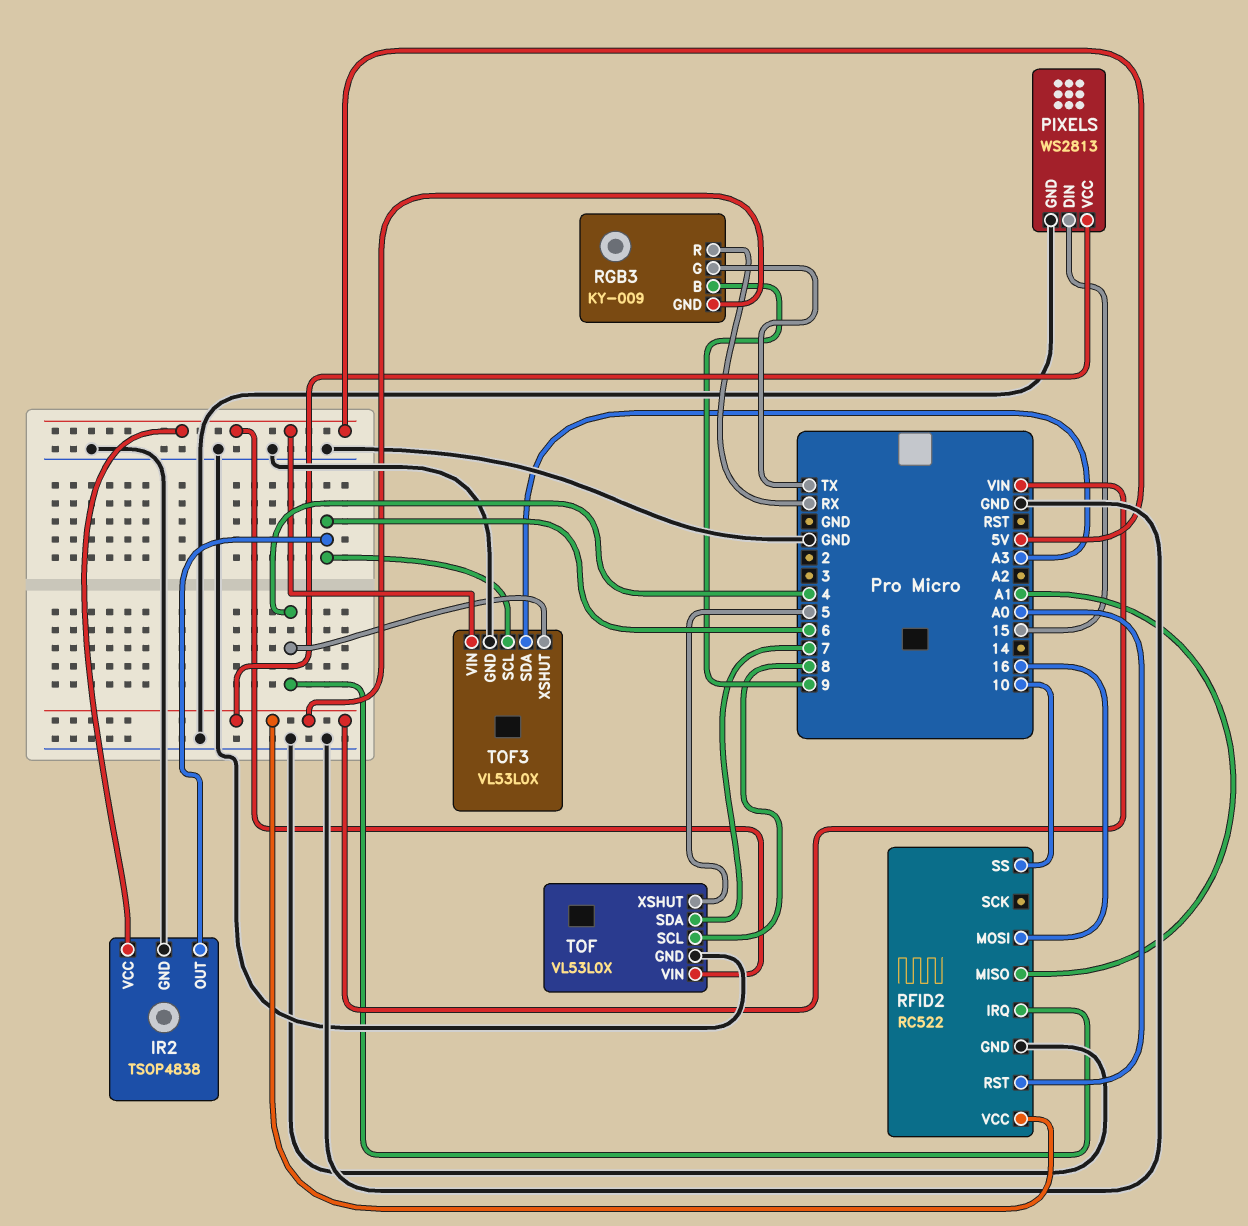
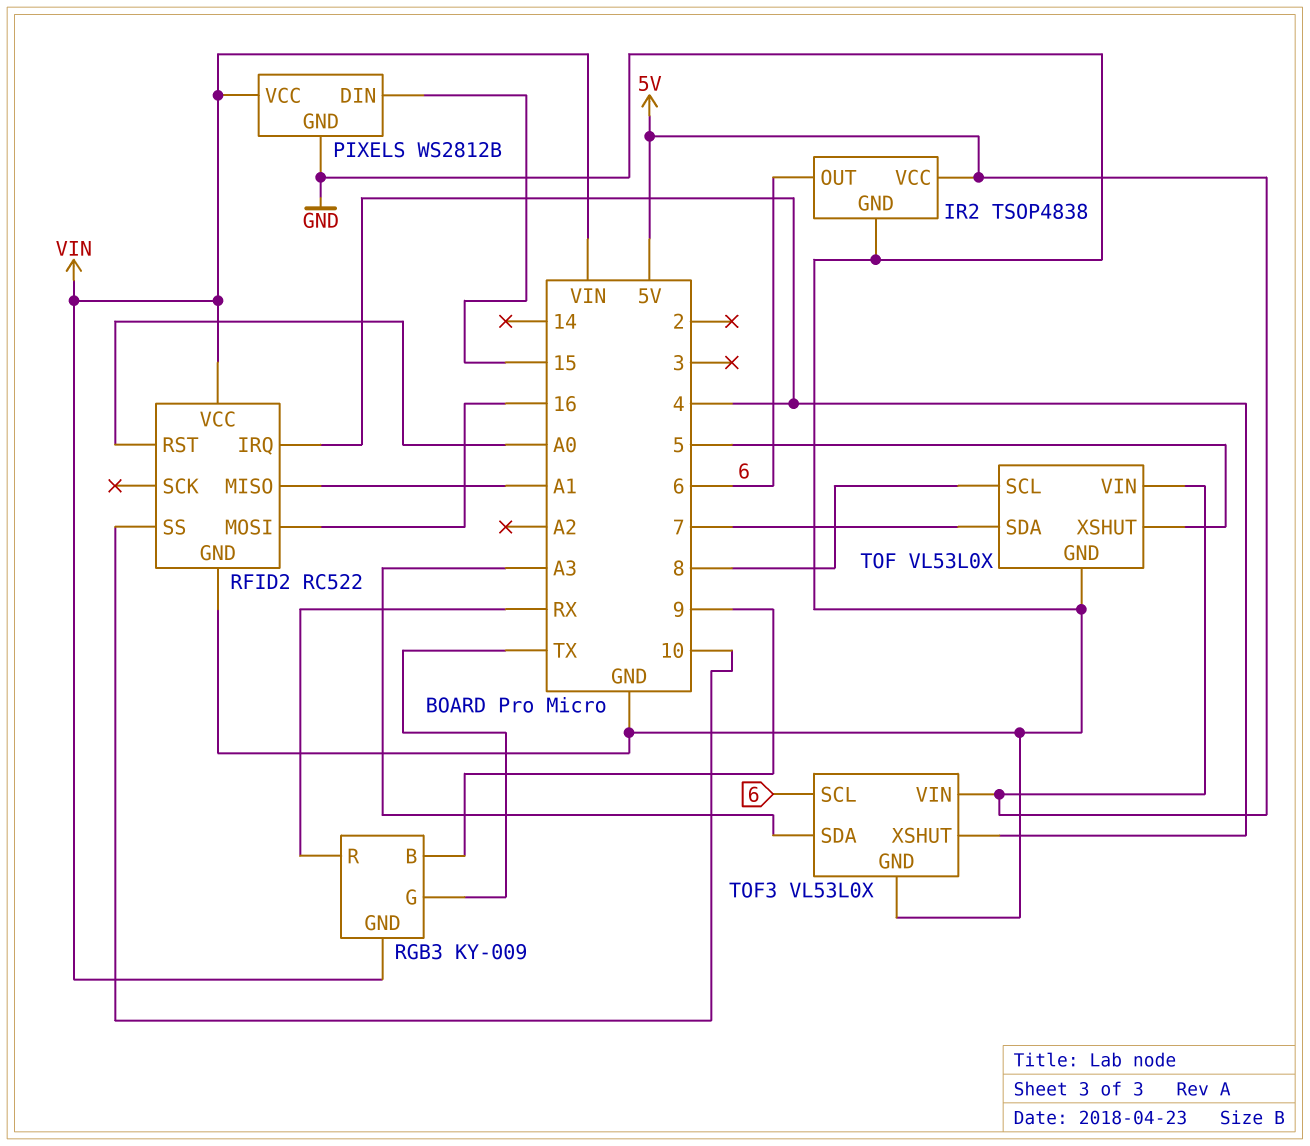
PIXELS: WS2813 -> WS2812B

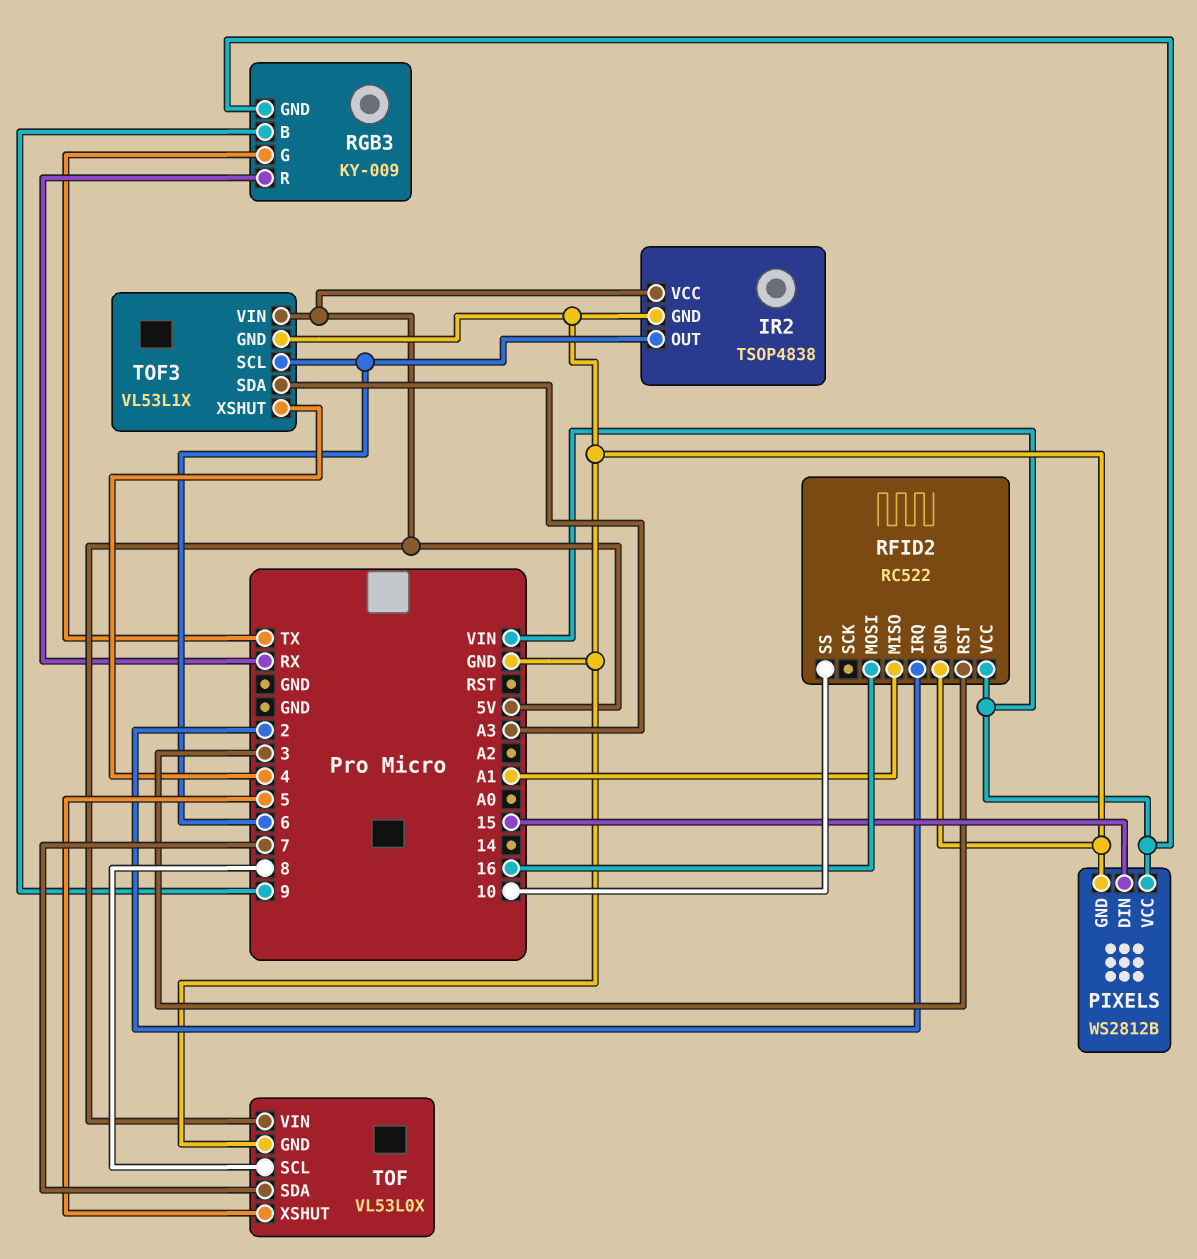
RFID2 pin IRQ: 4 -> 2
RFID2 pin RST: A0 -> 3
TOF3: VL53L0X -> VL53L1X

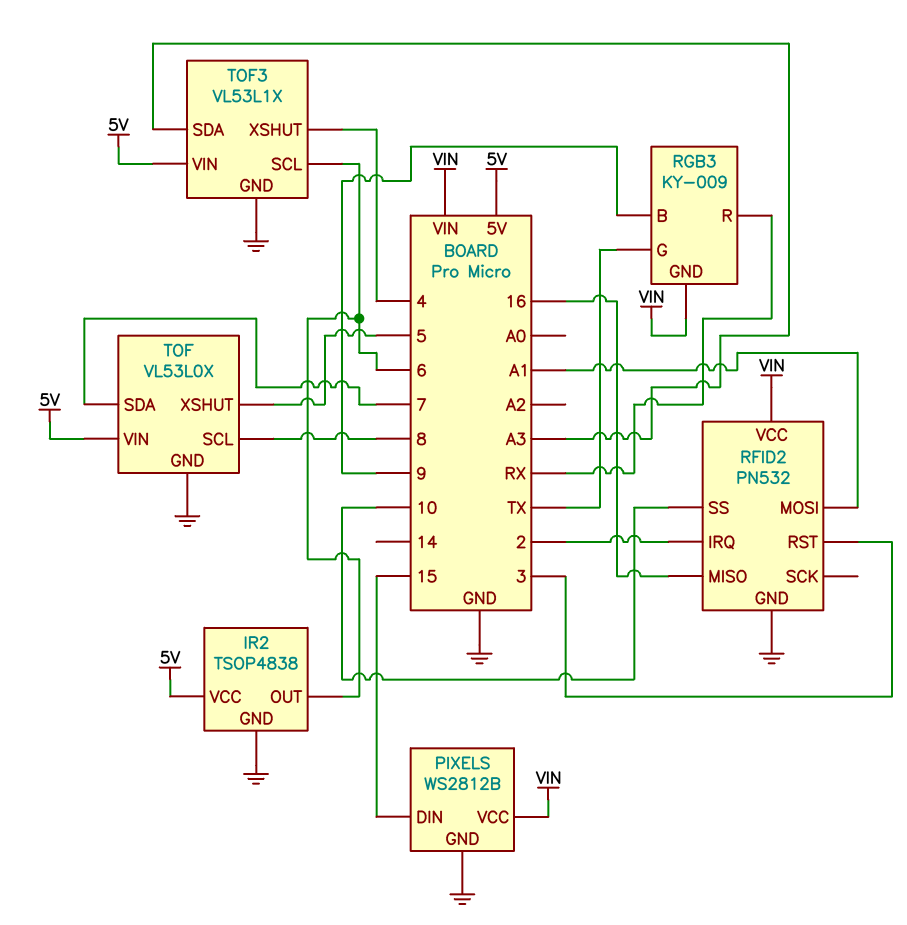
RFID2: RC522 -> PN532
RFID2 pin MISO: A1 -> 16
RFID2 pin MOSI: 16 -> A1

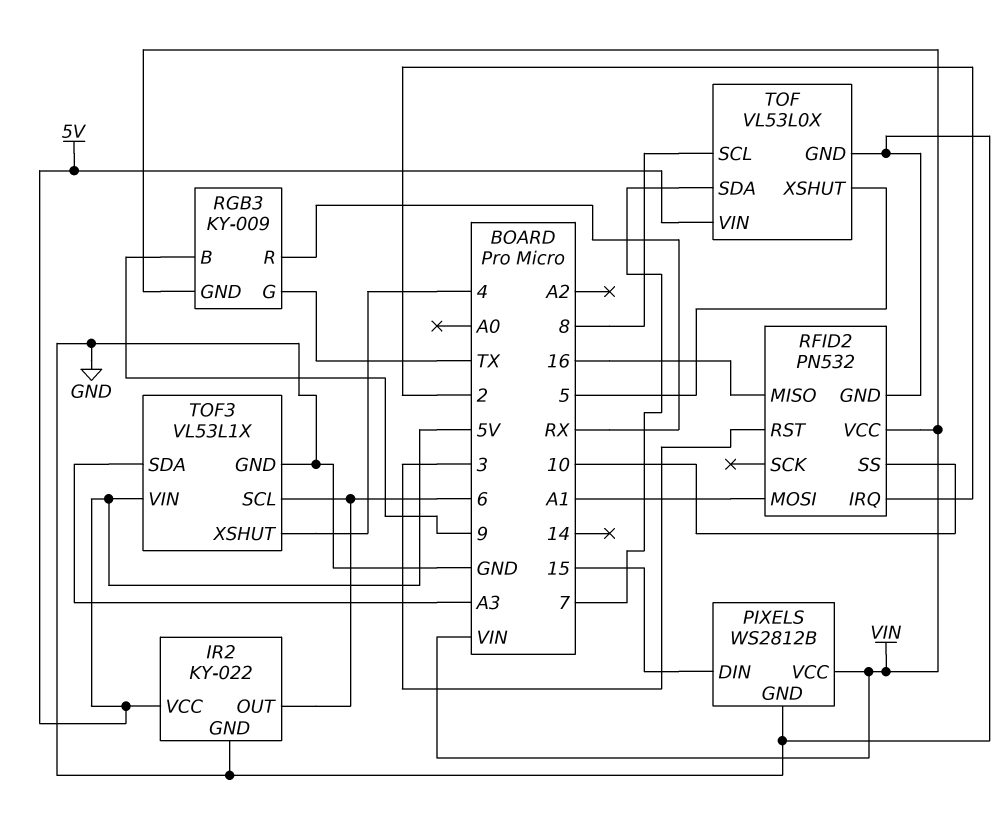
IR2: TSOP4838 -> KY-022

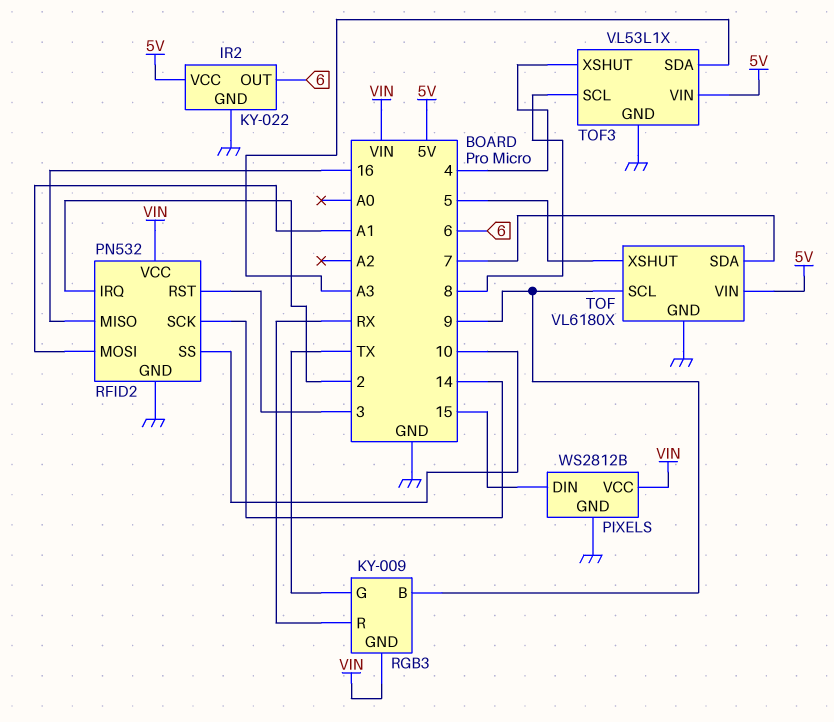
RFID2 pin SCK: none -> 14
TOF: VL53L0X -> VL6180X
TOF pin SCL: 8 -> 9
TOF3 pin SCL: 6 -> 8

